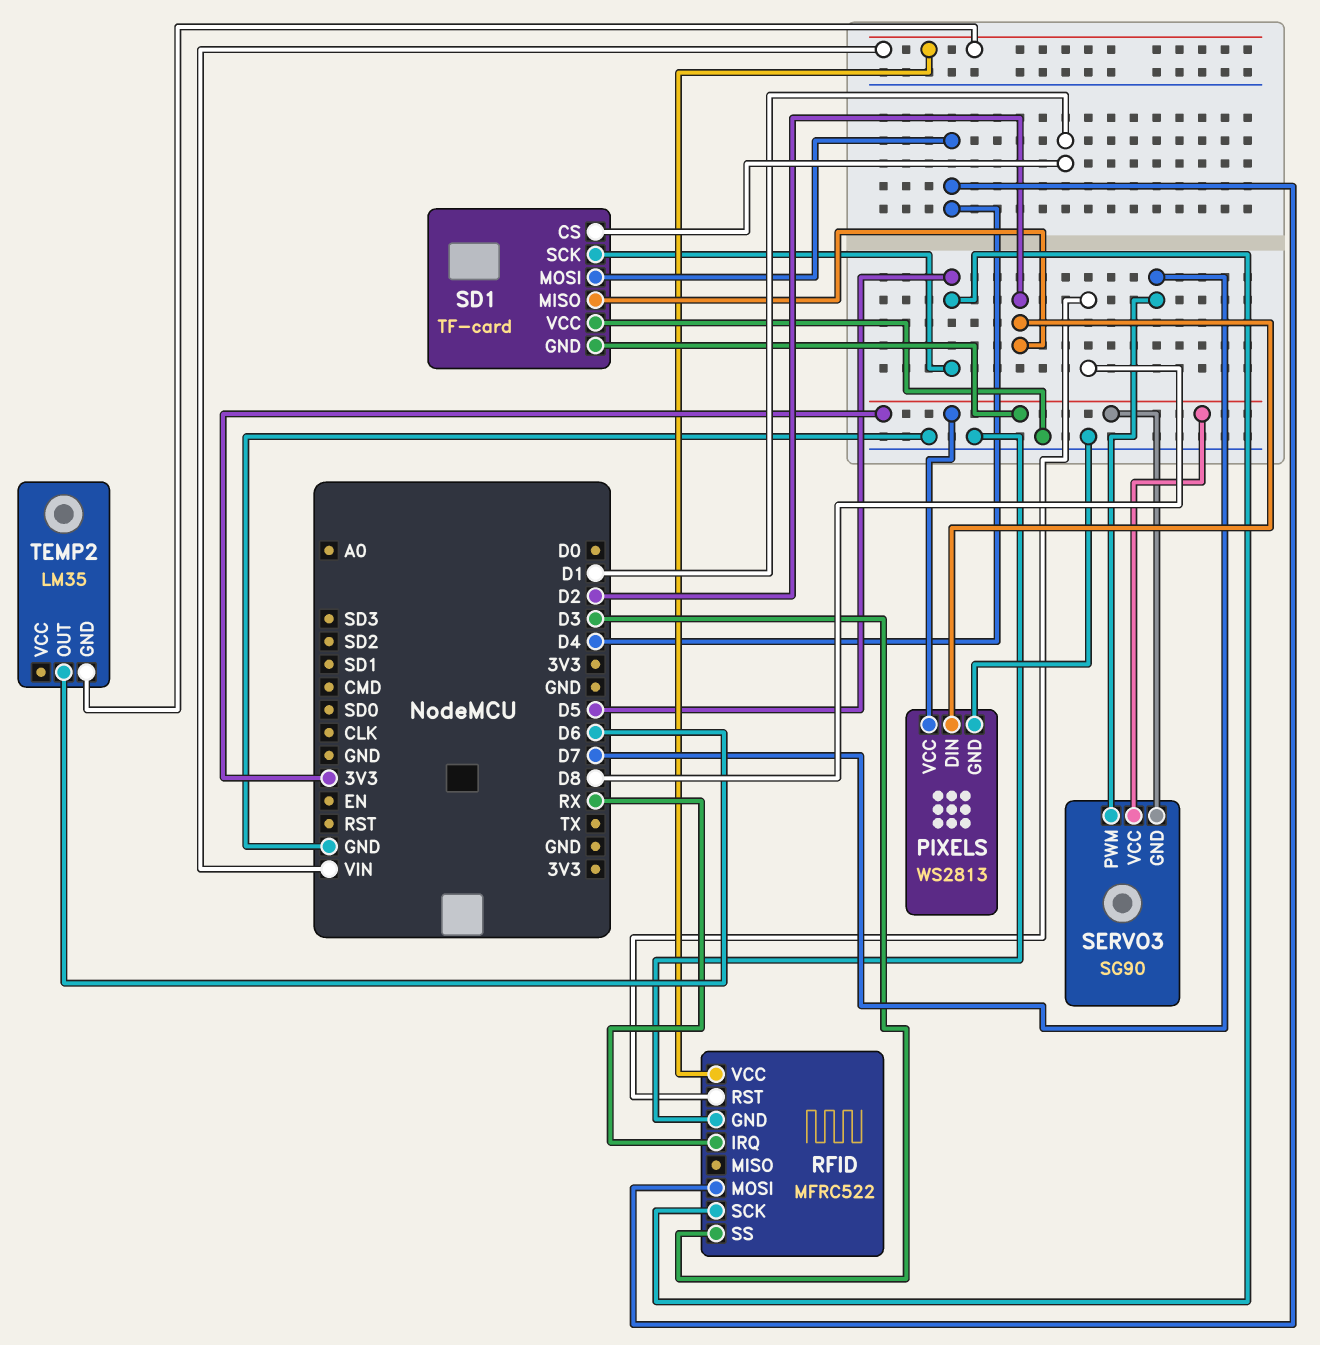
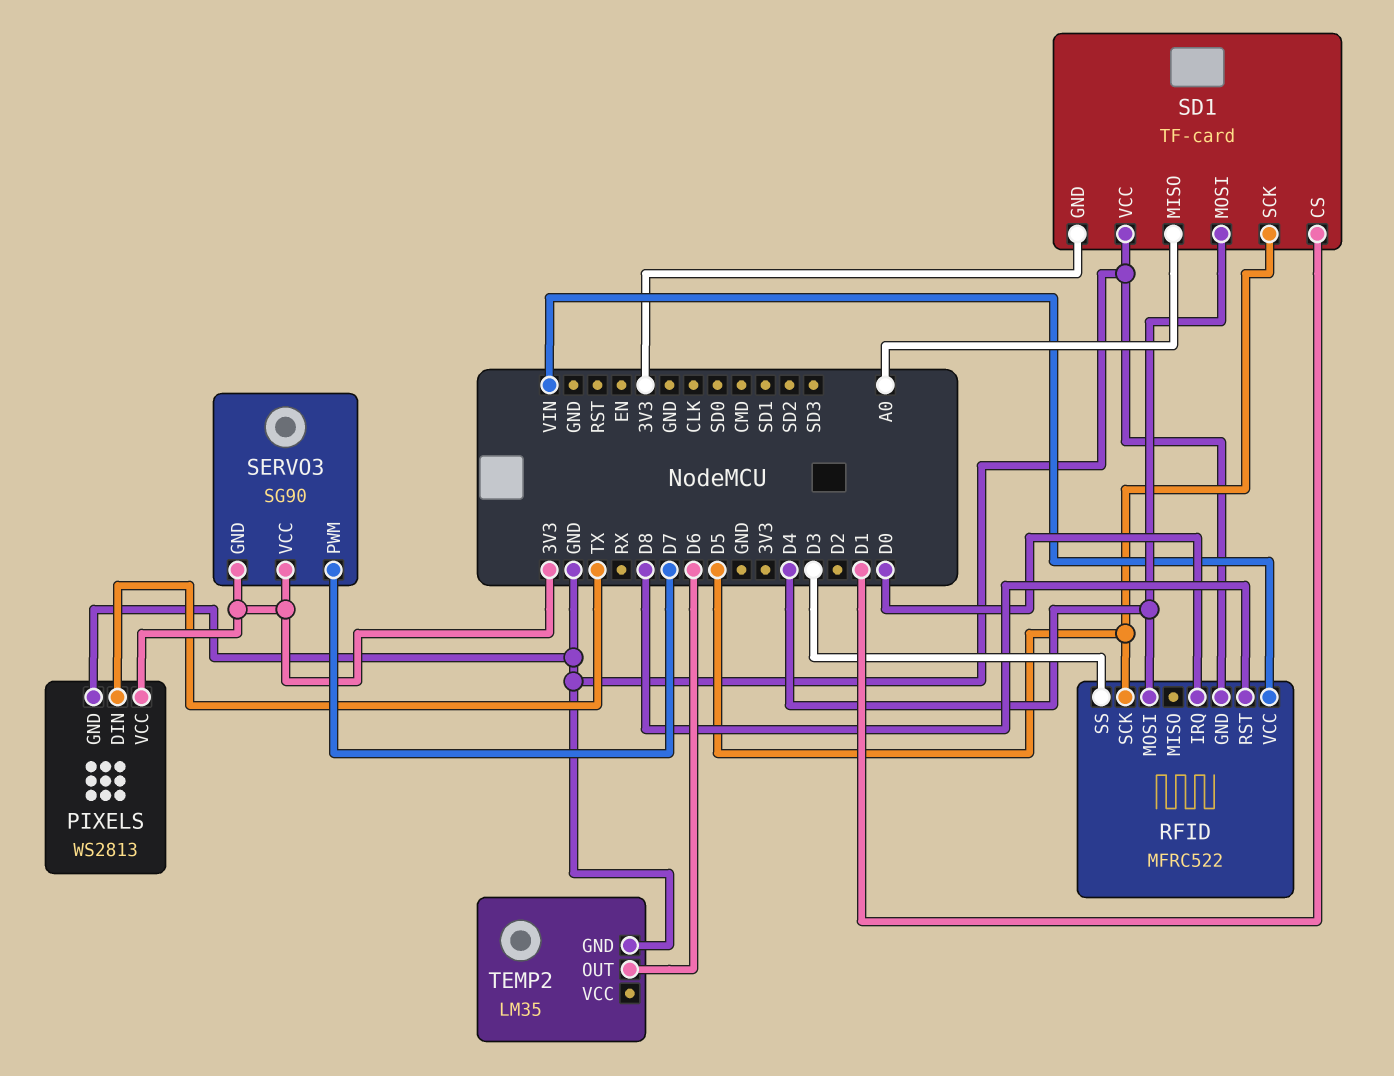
PIXELS pin DIN: D2 -> TX
RFID pin IRQ: RX -> D0
SD1 pin MISO: D2 -> A0
TEMP2 pin GND: VIN -> GND

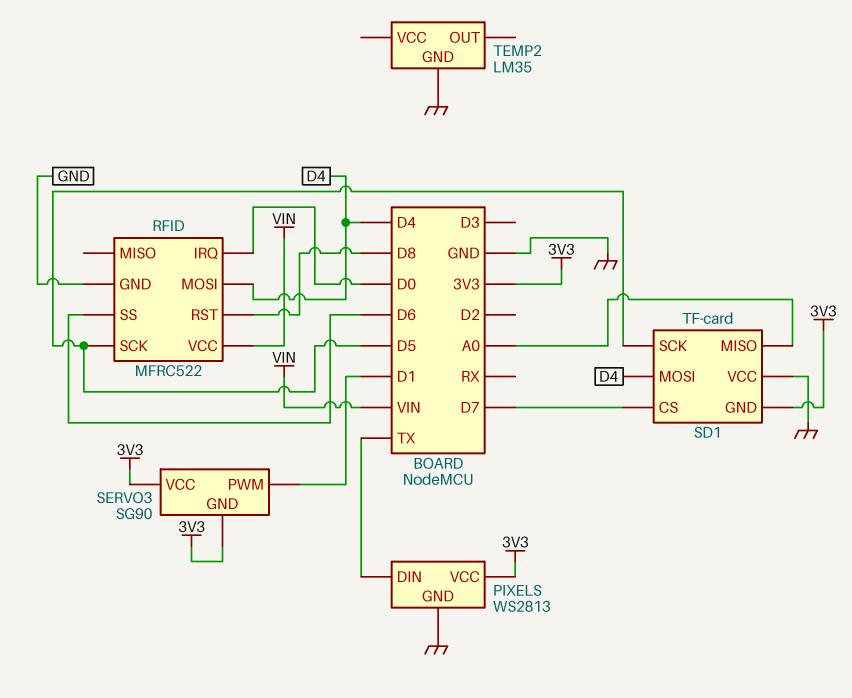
RFID pin SS: D3 -> D6
SD1 pin CS: D1 -> D7
SERVO3 pin PWM: D7 -> D1
TEMP2 pin OUT: D6 -> none

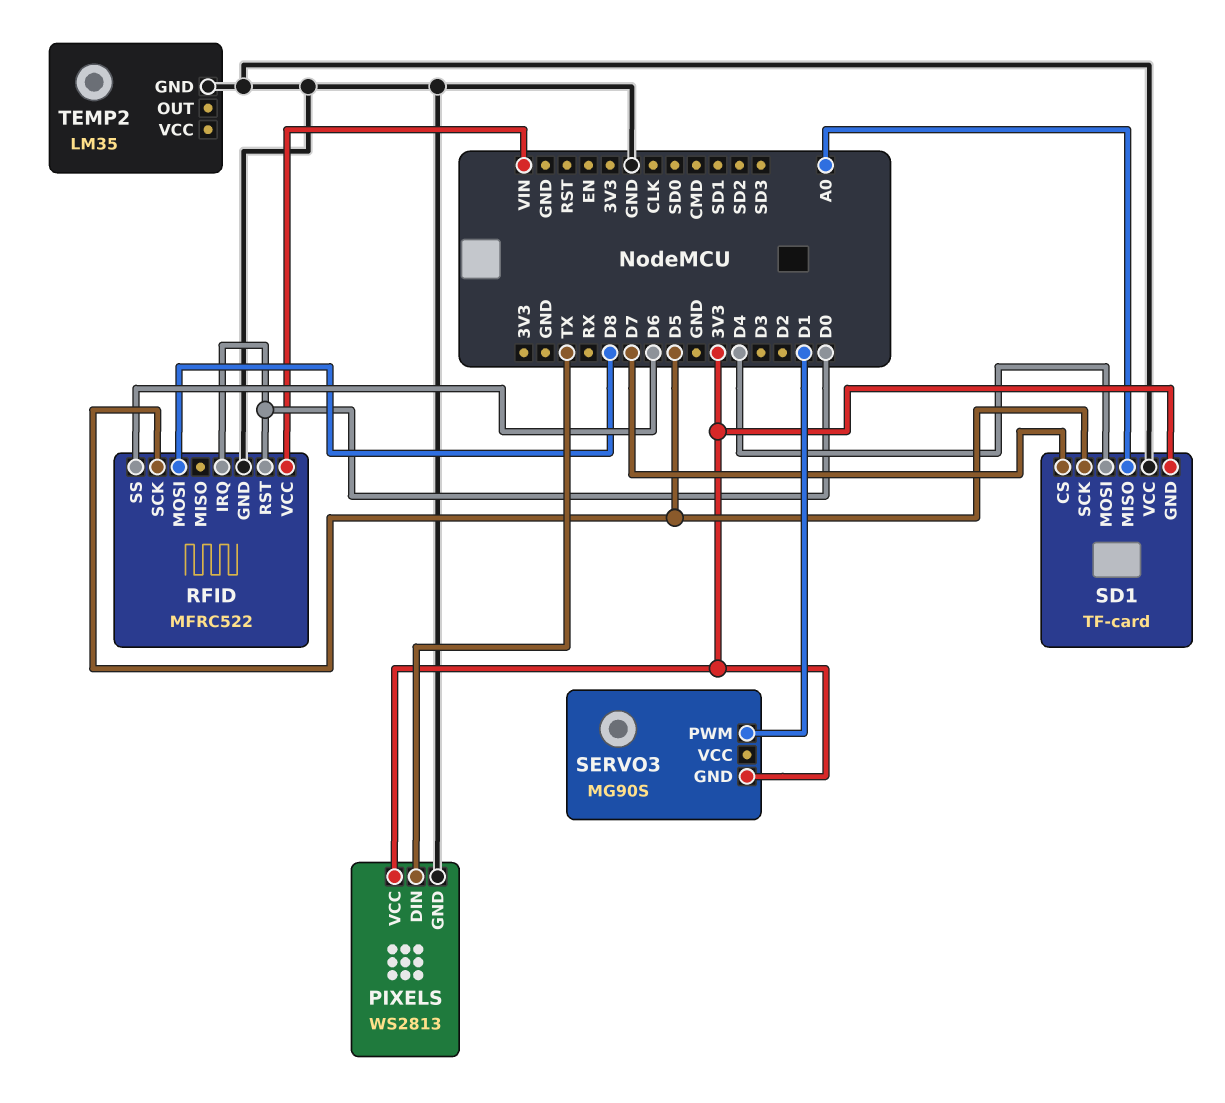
RFID pin MOSI: D4 -> D8
RFID pin RST: D8 -> D0
SERVO3: SG90 -> MG90S
SERVO3 pin VCC: 3V3 -> none

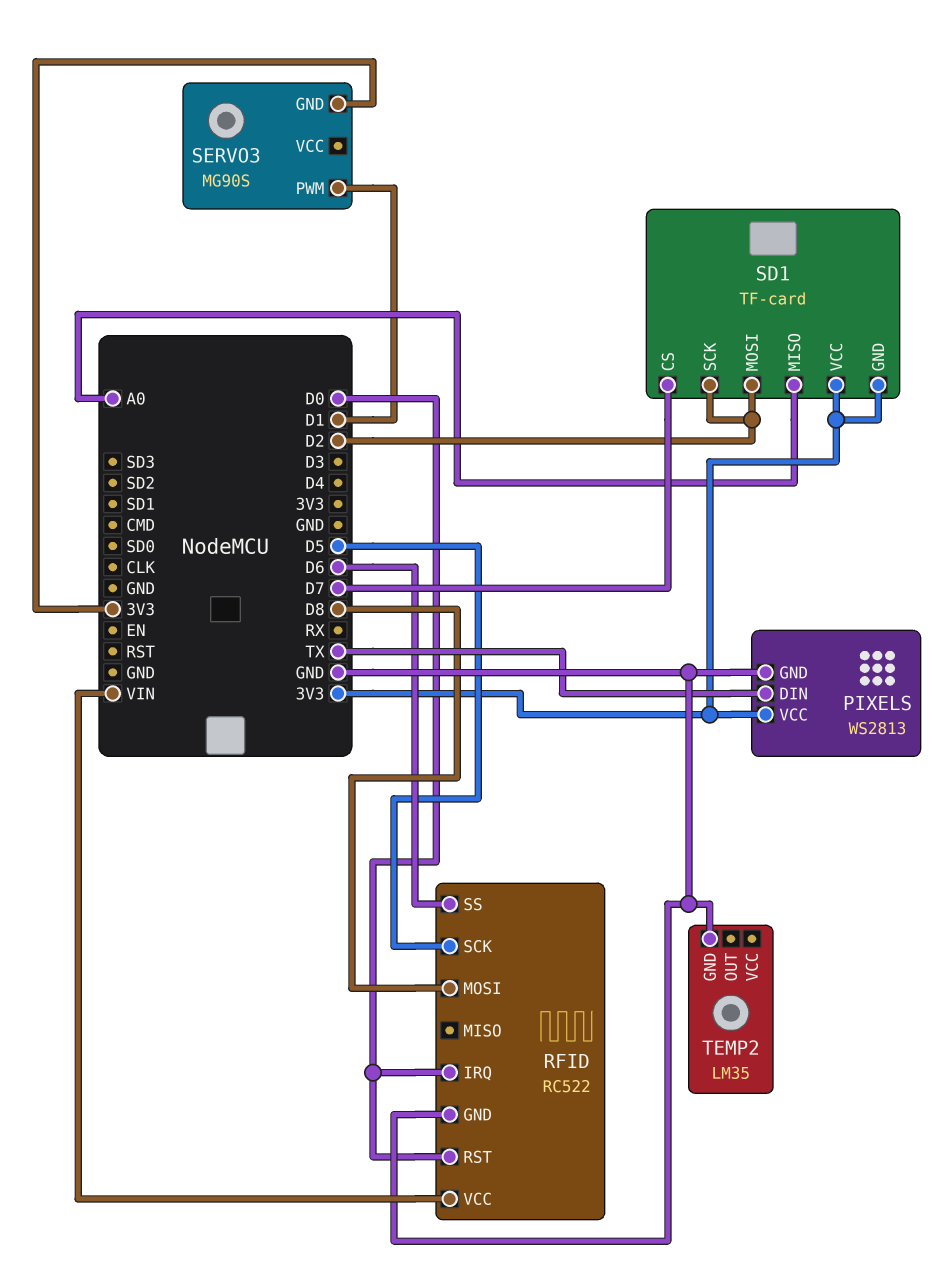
RFID: MFRC522 -> RC522
SD1 pin MOSI: D4 -> D2
SD1 pin SCK: D5 -> D2
SD1 pin VCC: GND -> 3V3

